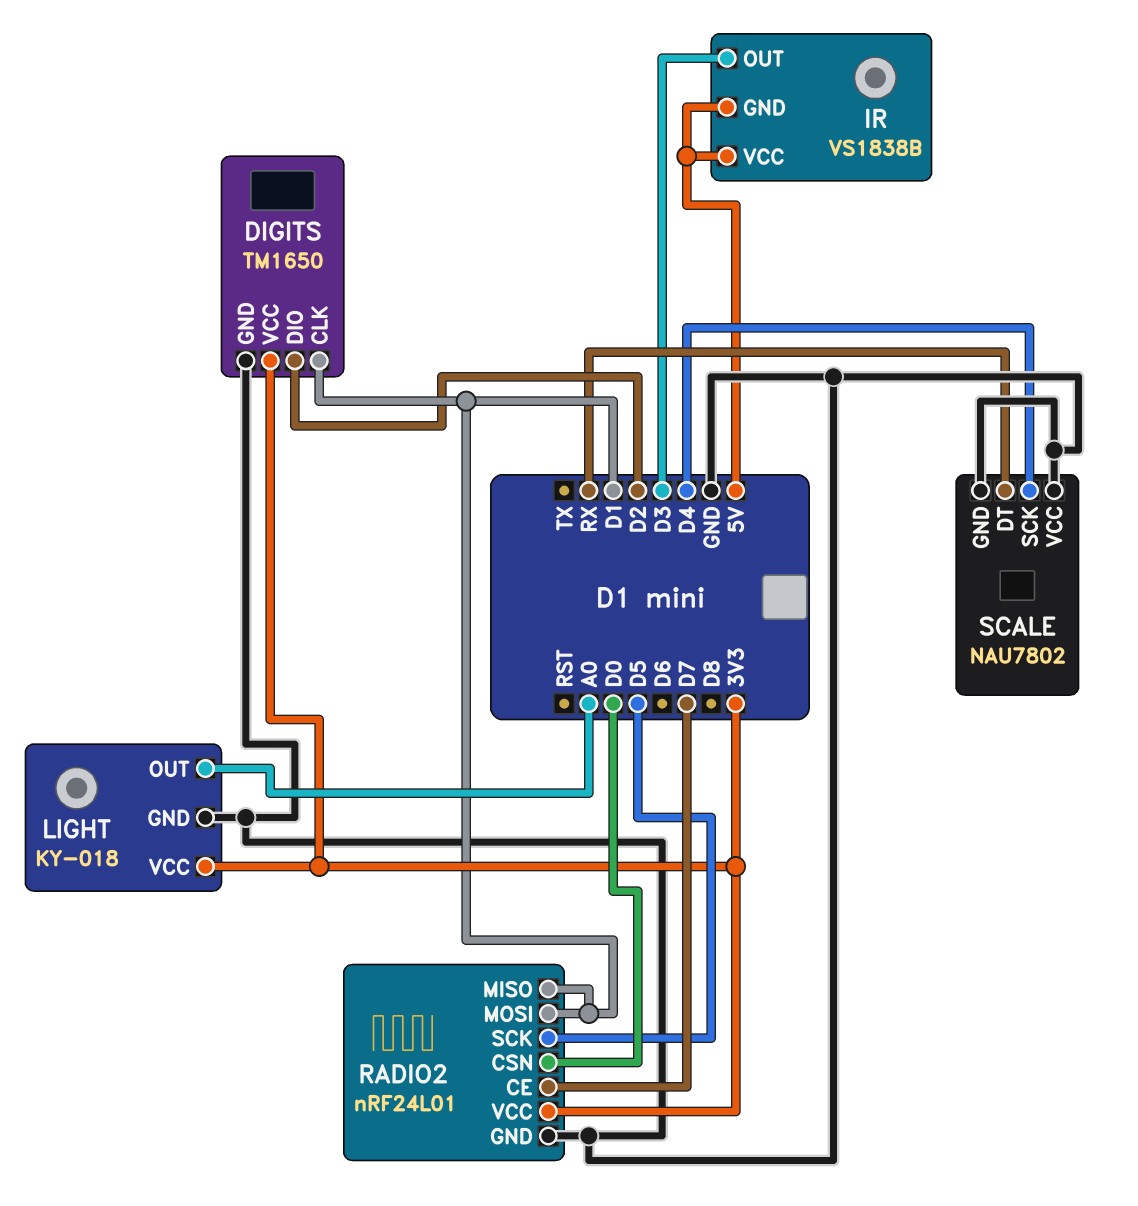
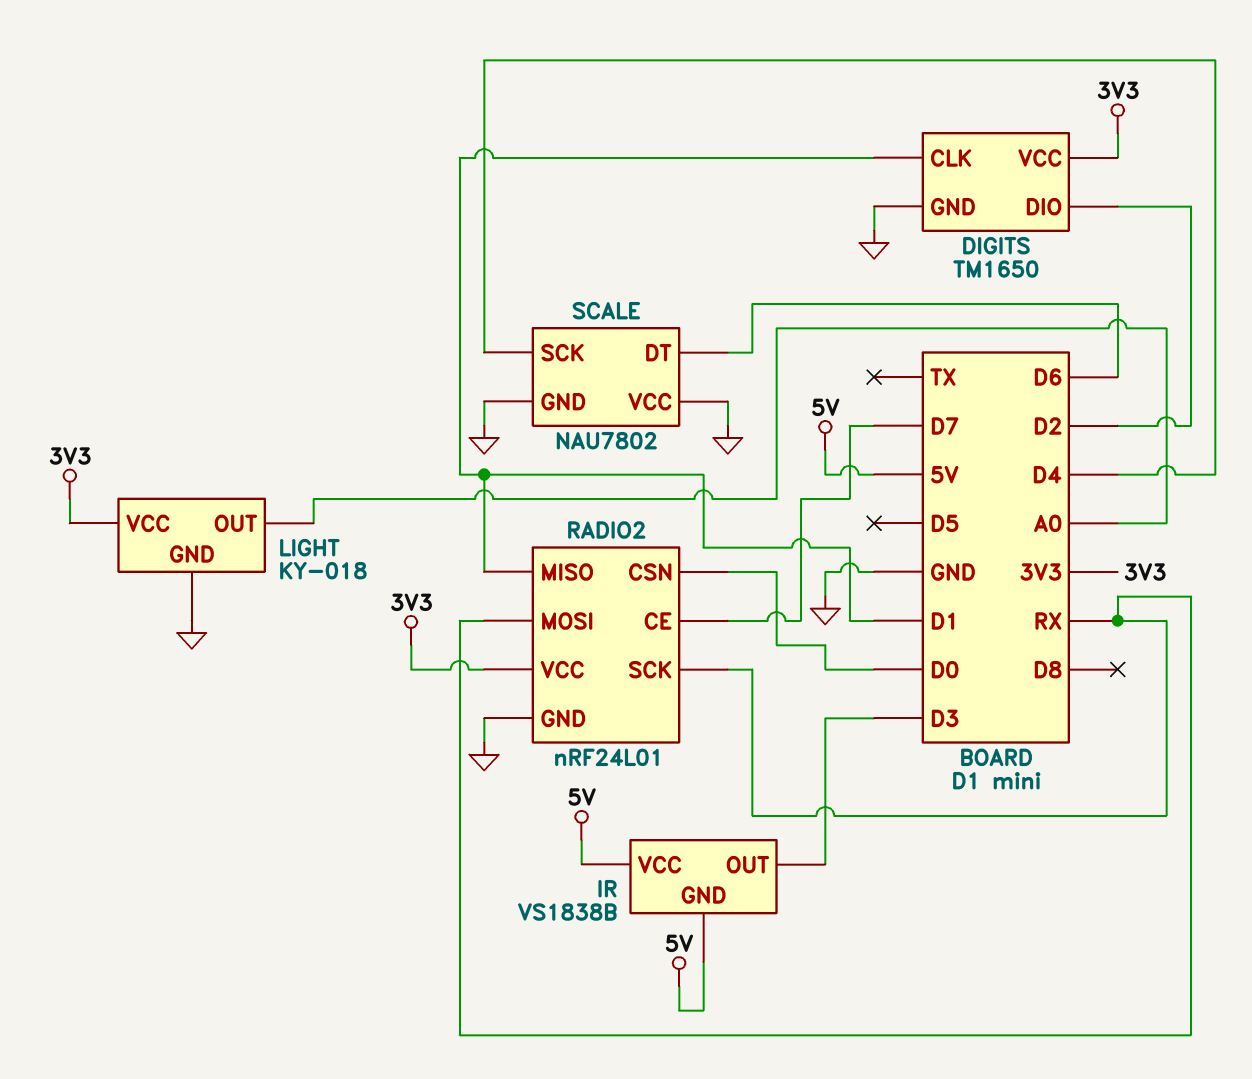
RADIO2 pin MOSI: D1 -> RX
RADIO2 pin SCK: D5 -> RX
SCALE pin DT: RX -> D6

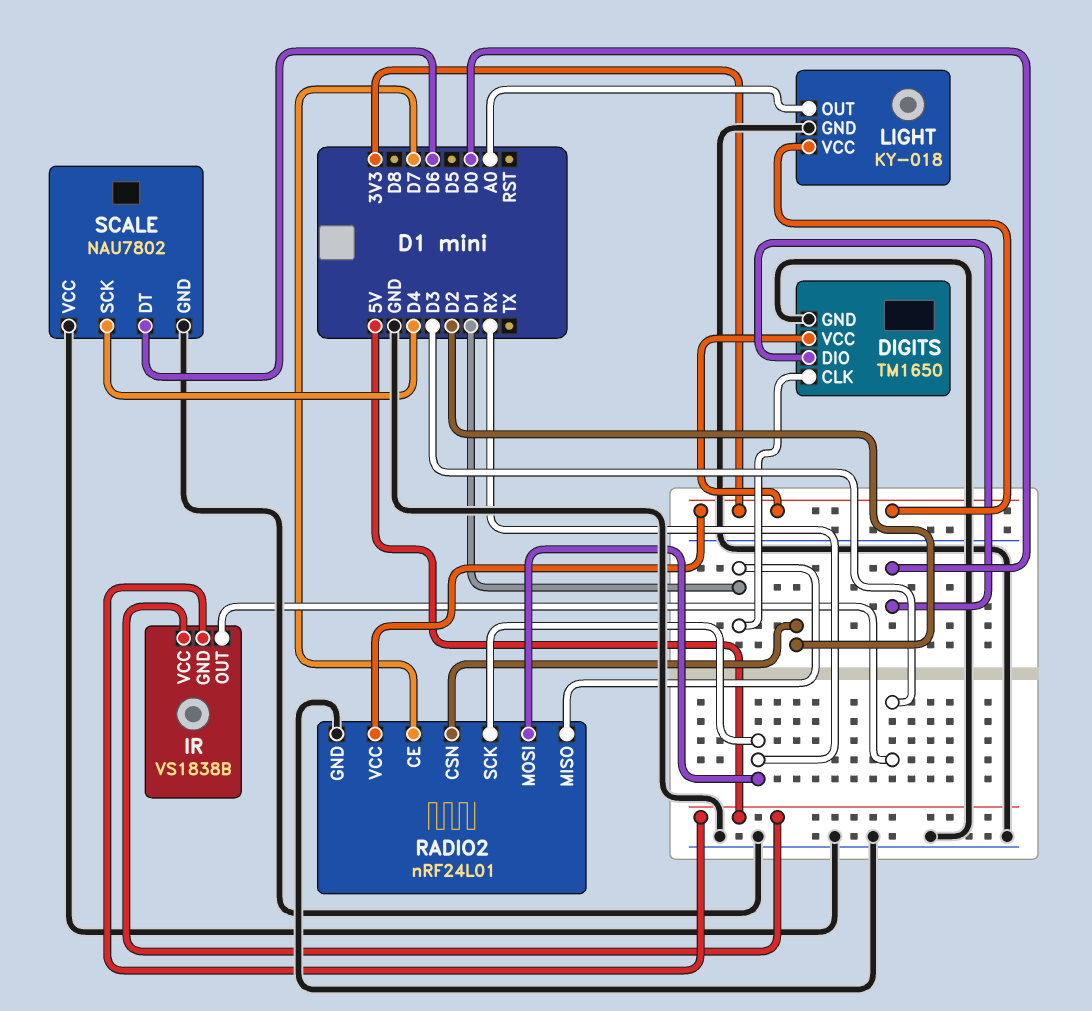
DIGITS pin DIO: D2 -> D0
RADIO2 pin CSN: D0 -> D2

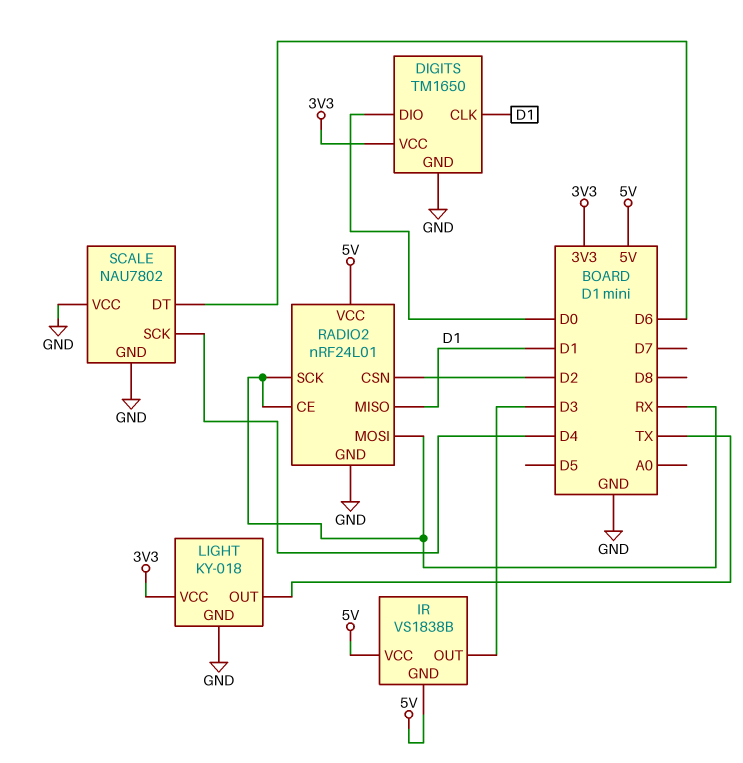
LIGHT pin OUT: A0 -> TX
RADIO2 pin CE: D7 -> RX
RADIO2 pin VCC: 3V3 -> 5V

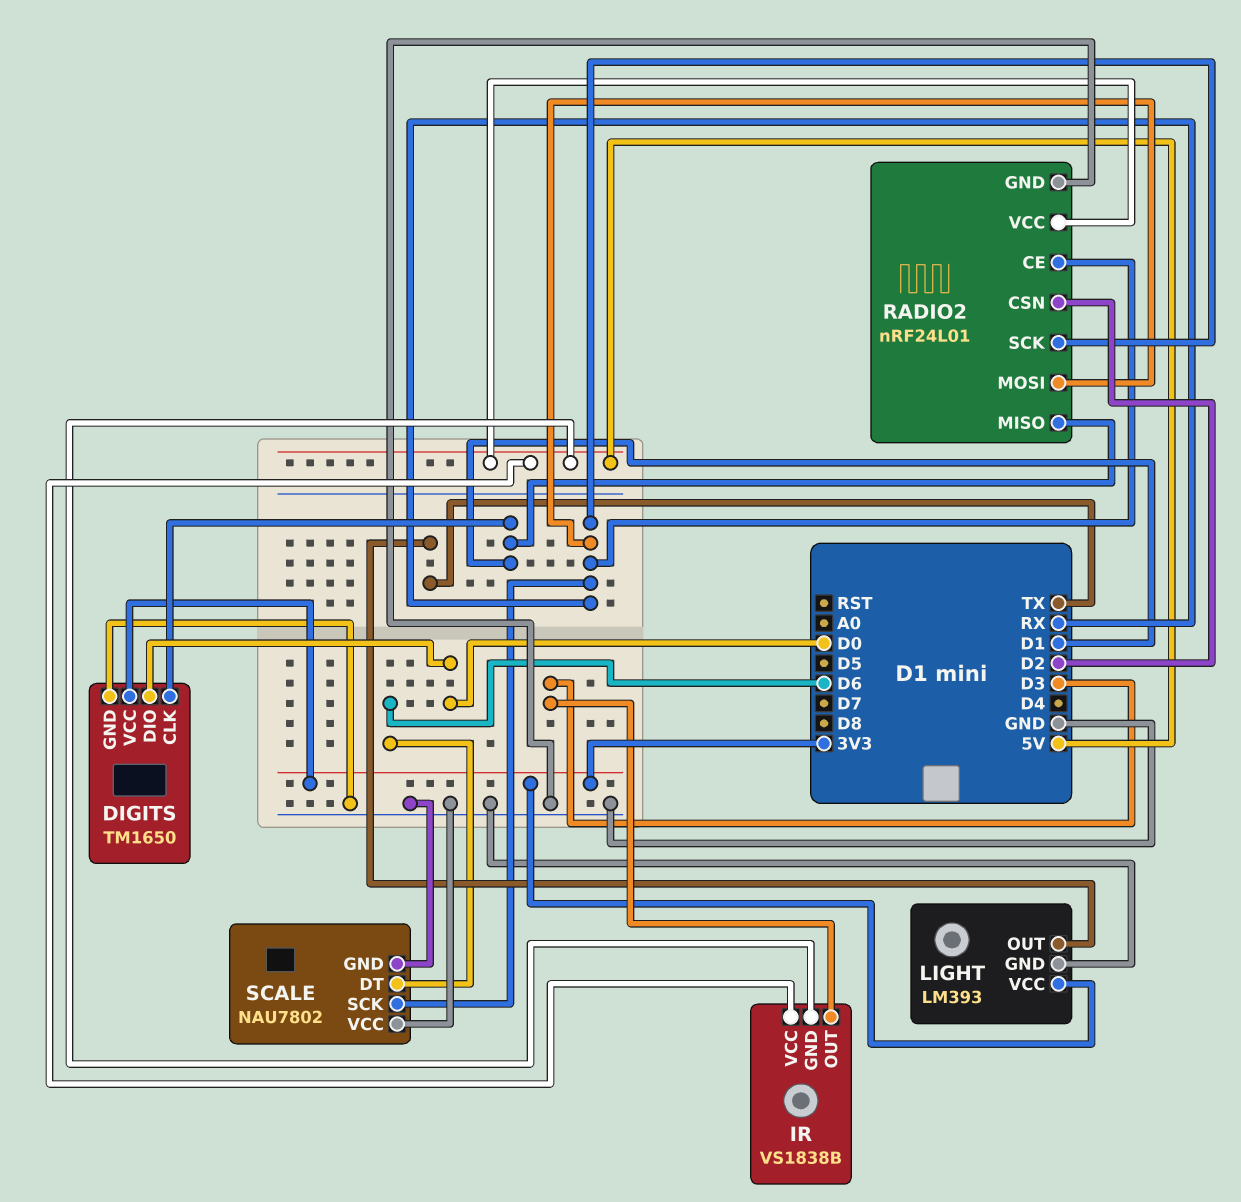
LIGHT: KY-018 -> LM393
SCALE pin SCK: D4 -> RX

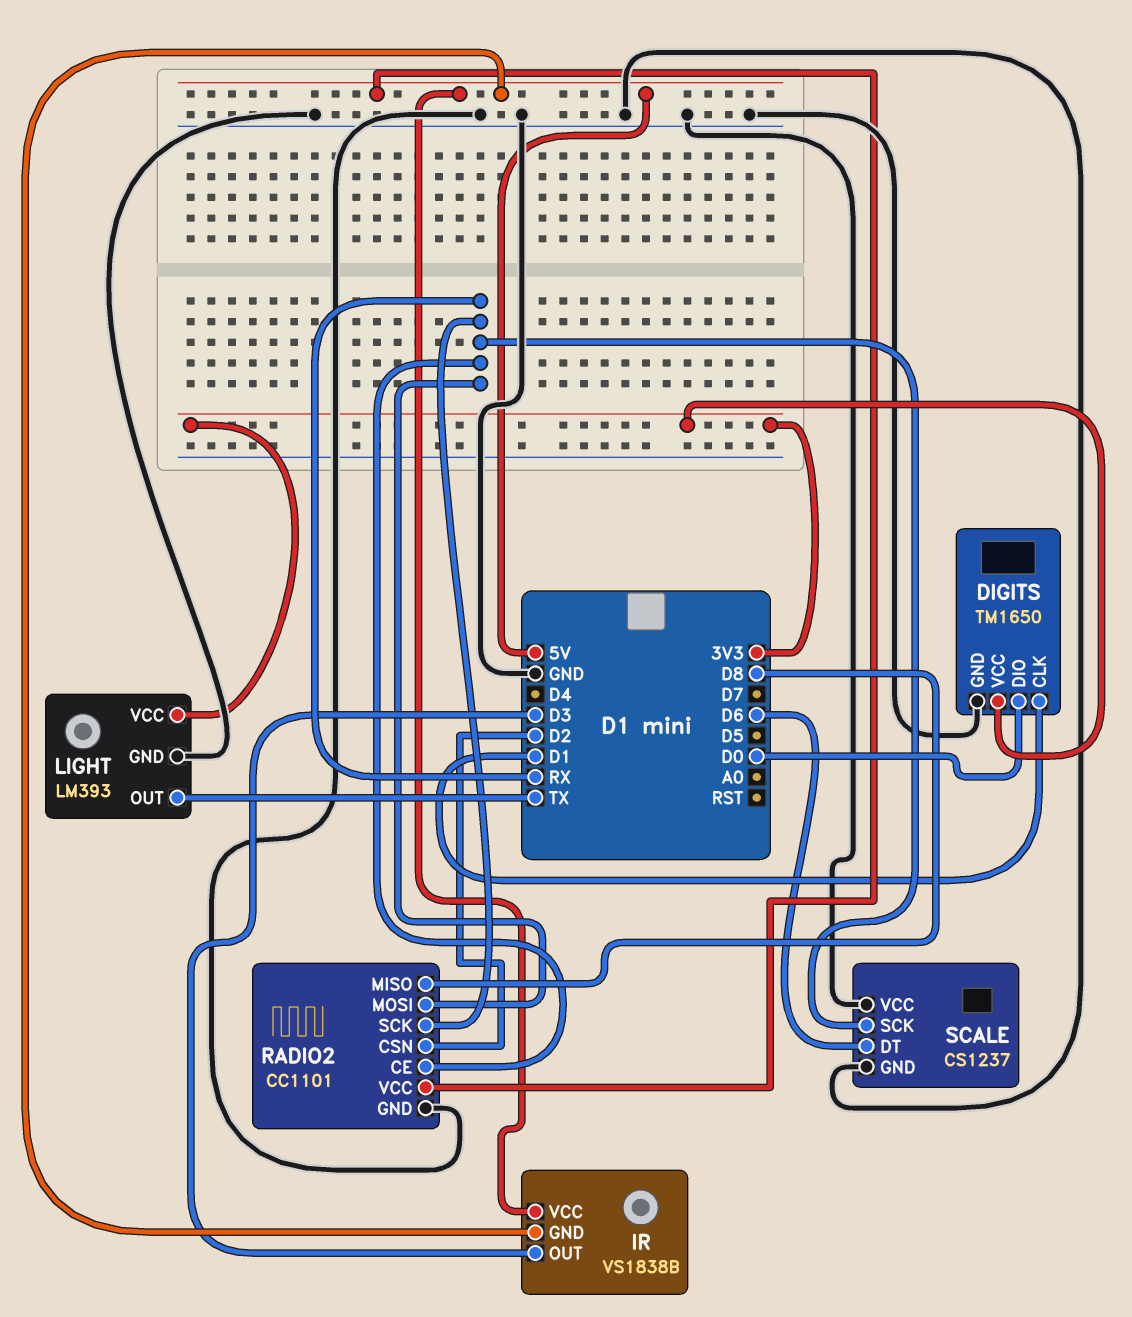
RADIO2: nRF24L01 -> CC1101
RADIO2 pin MISO: D1 -> D8
SCALE: NAU7802 -> CS1237

